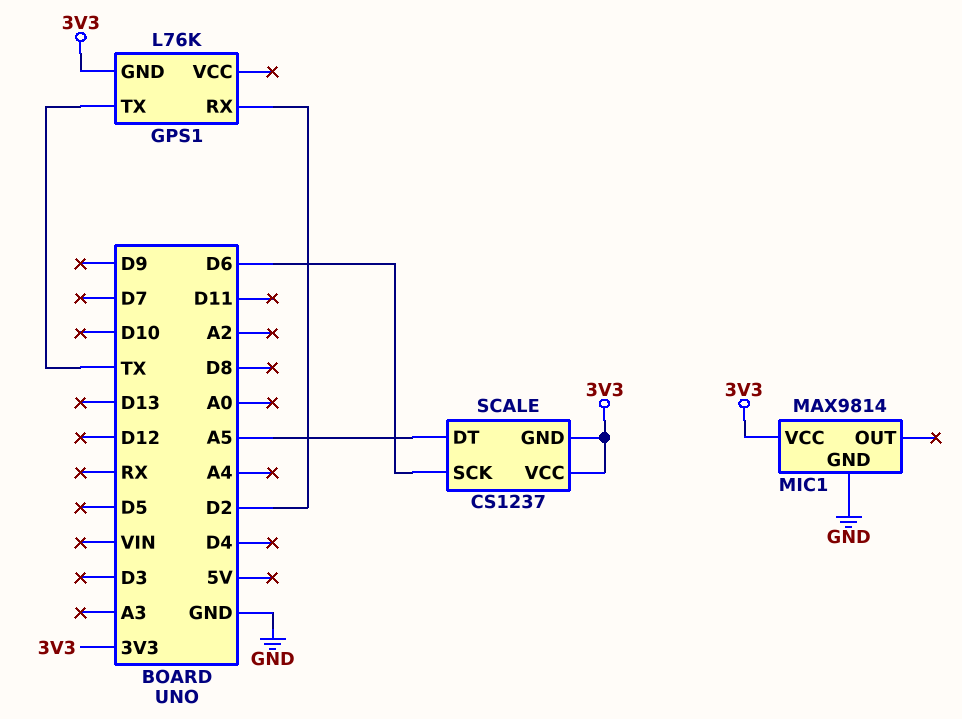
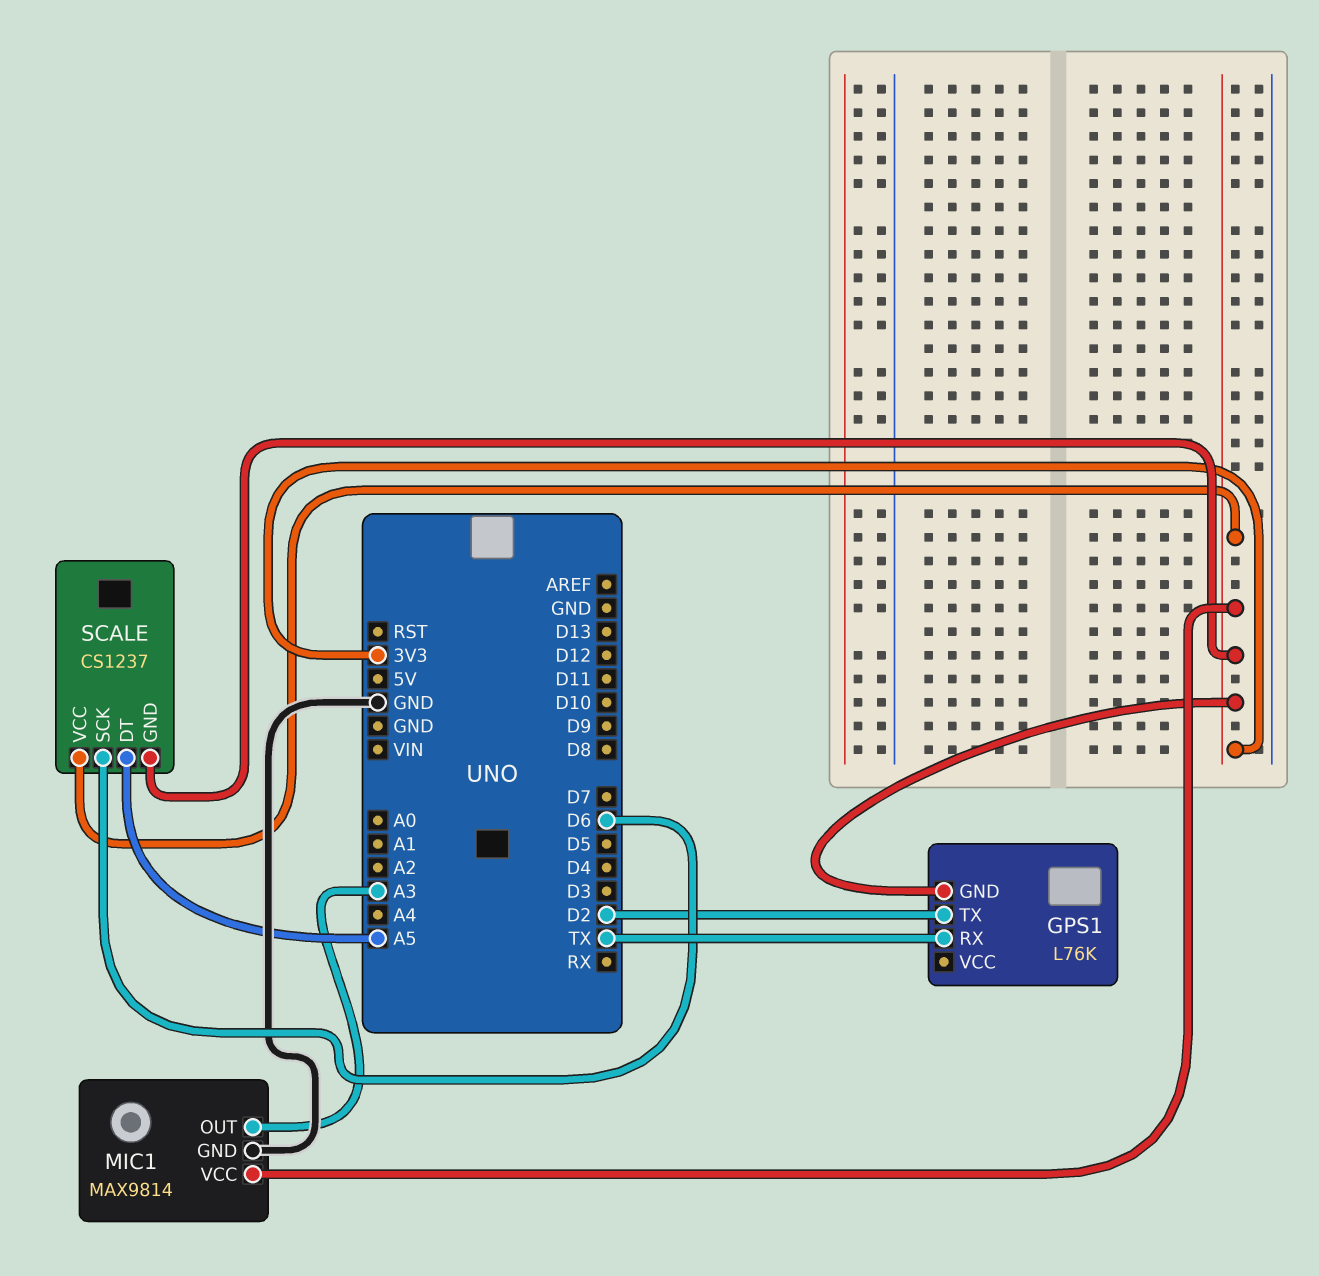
GPS1 pin RX: D2 -> TX
GPS1 pin TX: TX -> D2
MIC1 pin OUT: none -> A3

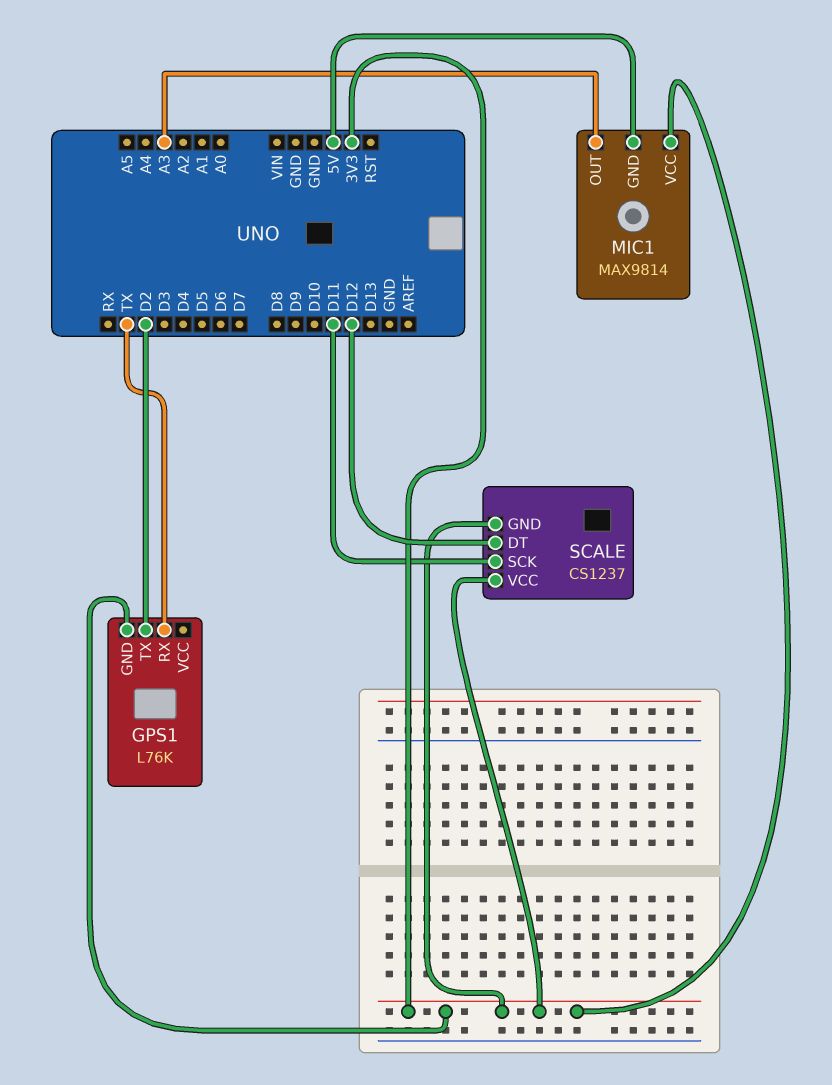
MIC1 pin GND: GND -> 5V
SCALE pin DT: A5 -> D12
SCALE pin SCK: D6 -> D11

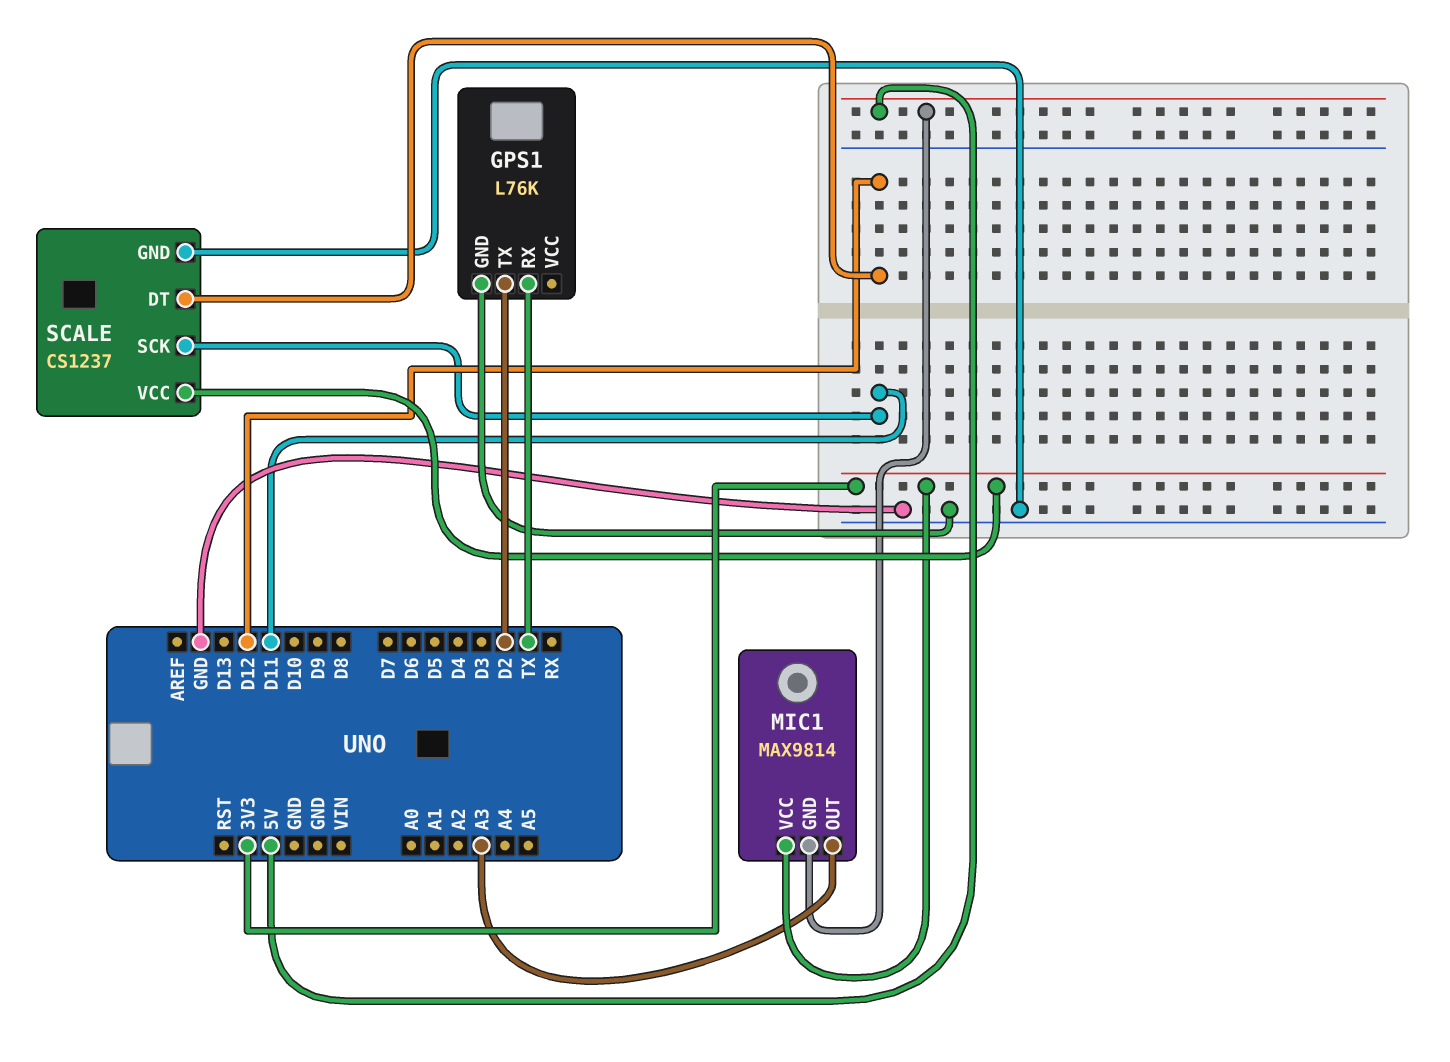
GPS1 pin GND: 3V3 -> GND
SCALE pin GND: 3V3 -> GND

